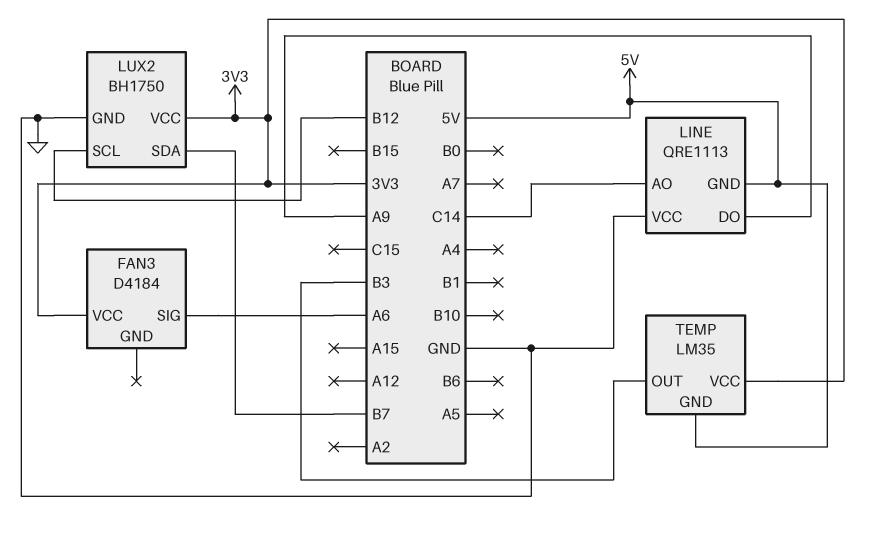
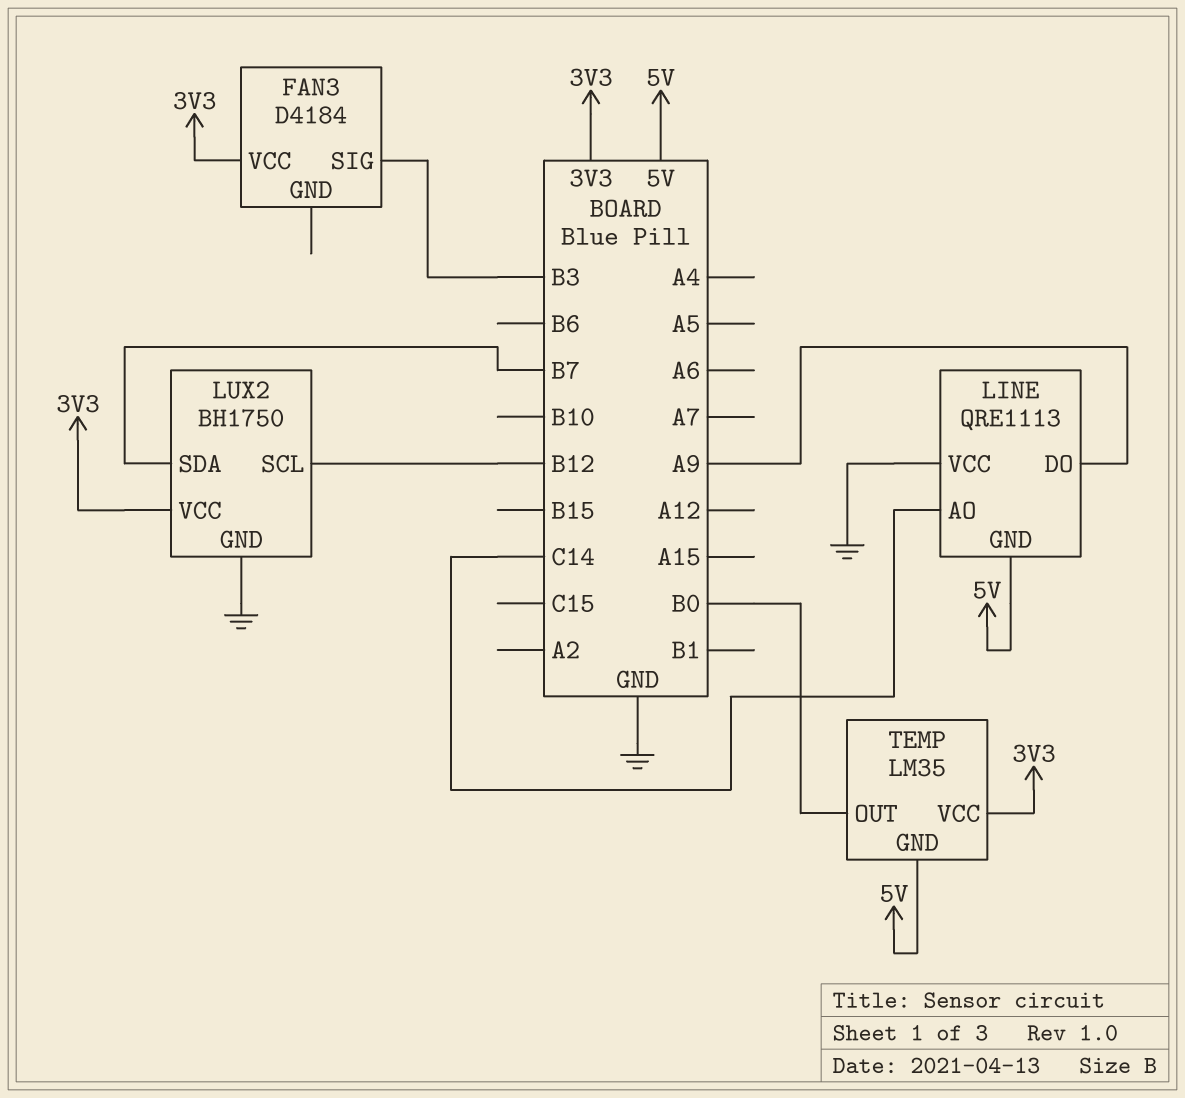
FAN3 pin SIG: A6 -> B3
TEMP pin OUT: B3 -> B0

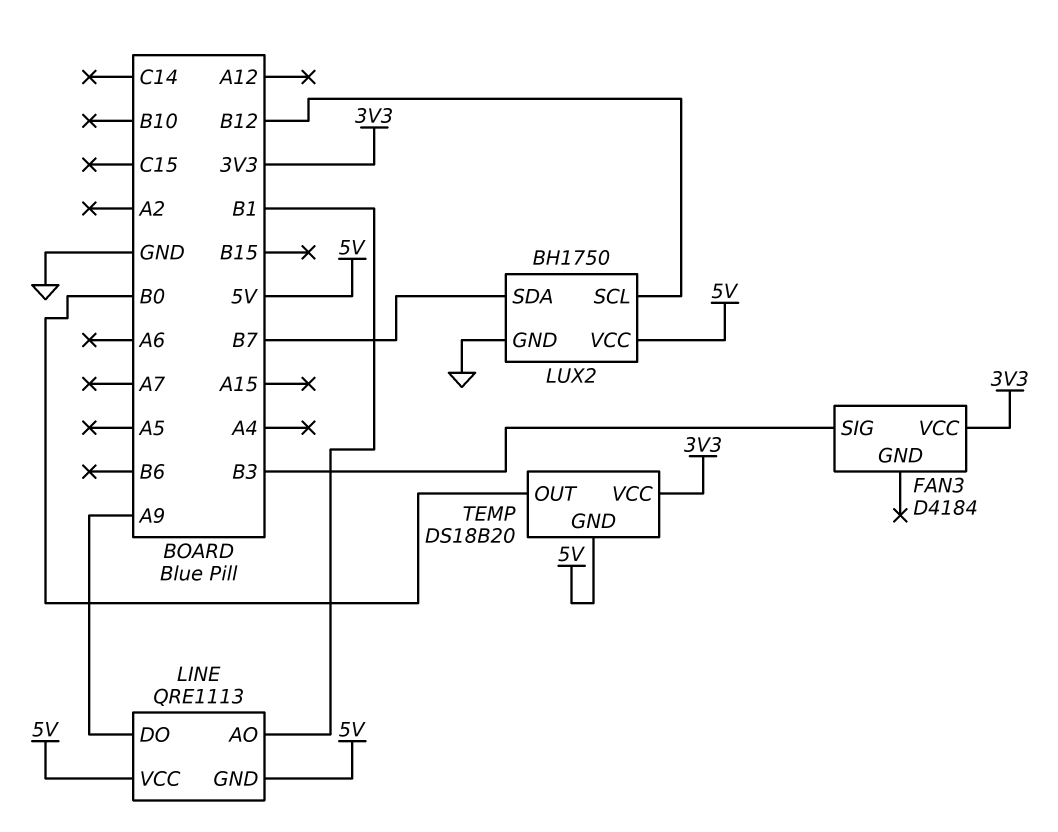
LINE pin AO: C14 -> B1
LINE pin VCC: GND -> 5V
LUX2 pin VCC: 3V3 -> 5V
TEMP: LM35 -> DS18B20

